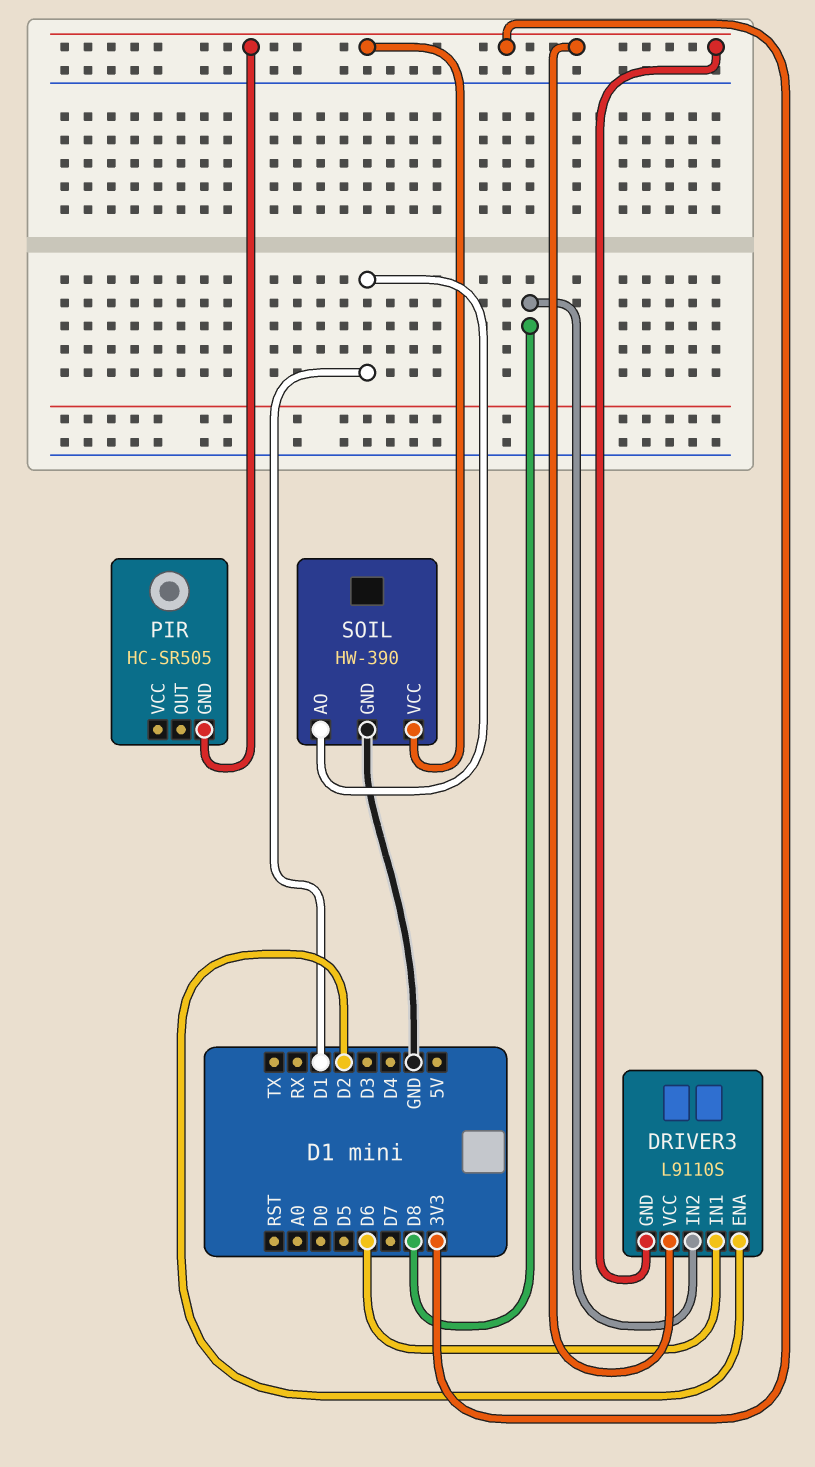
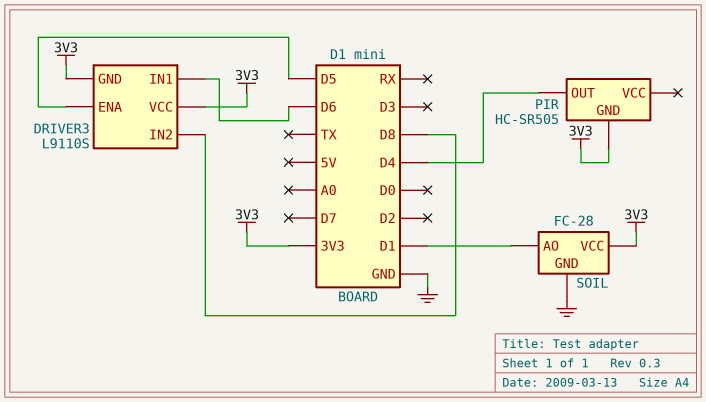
DRIVER3 pin ENA: D2 -> D5
PIR pin OUT: none -> D4
SOIL: HW-390 -> FC-28

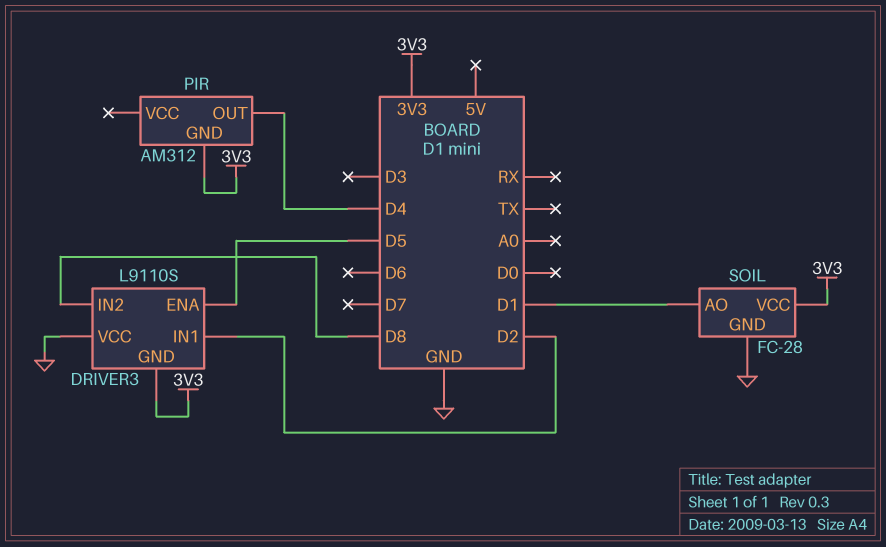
DRIVER3 pin IN1: D6 -> D2
DRIVER3 pin VCC: 3V3 -> GND
PIR: HC-SR505 -> AM312

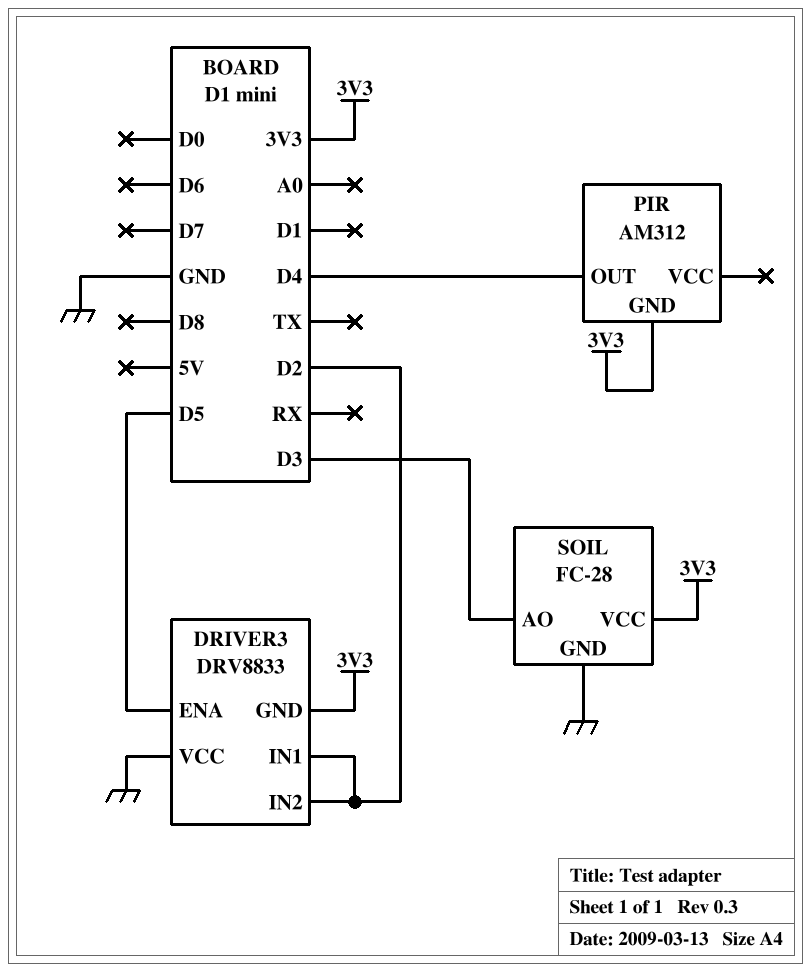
DRIVER3: L9110S -> DRV8833
DRIVER3 pin IN2: D8 -> D2
SOIL pin AO: D1 -> D3

